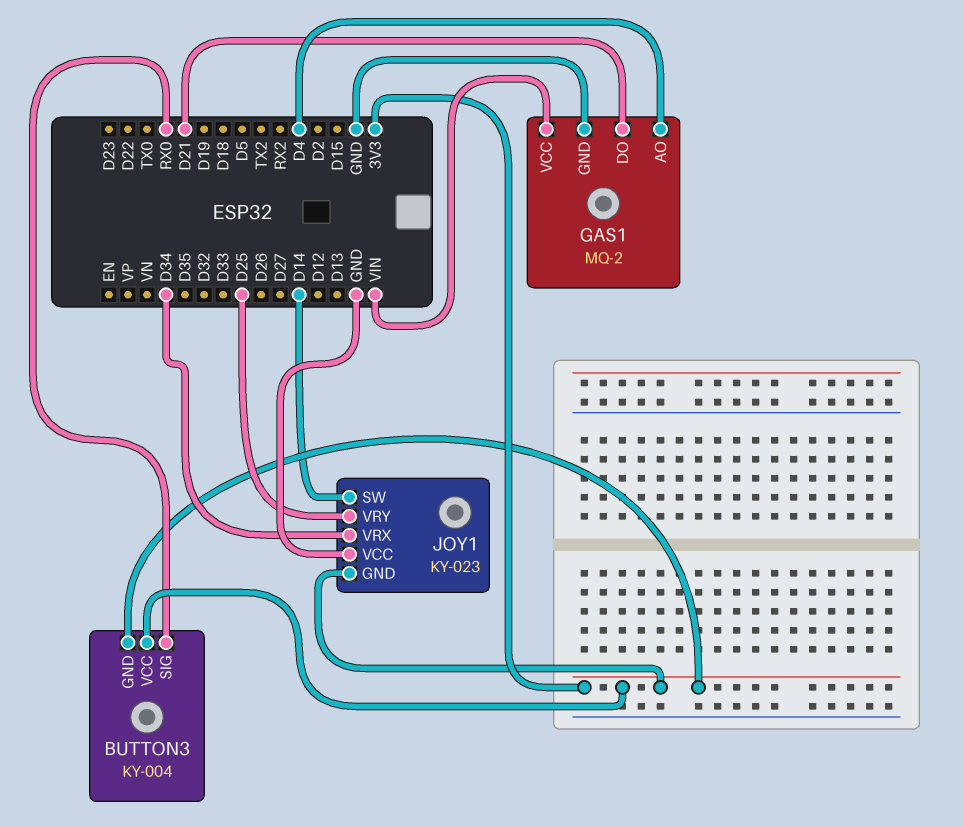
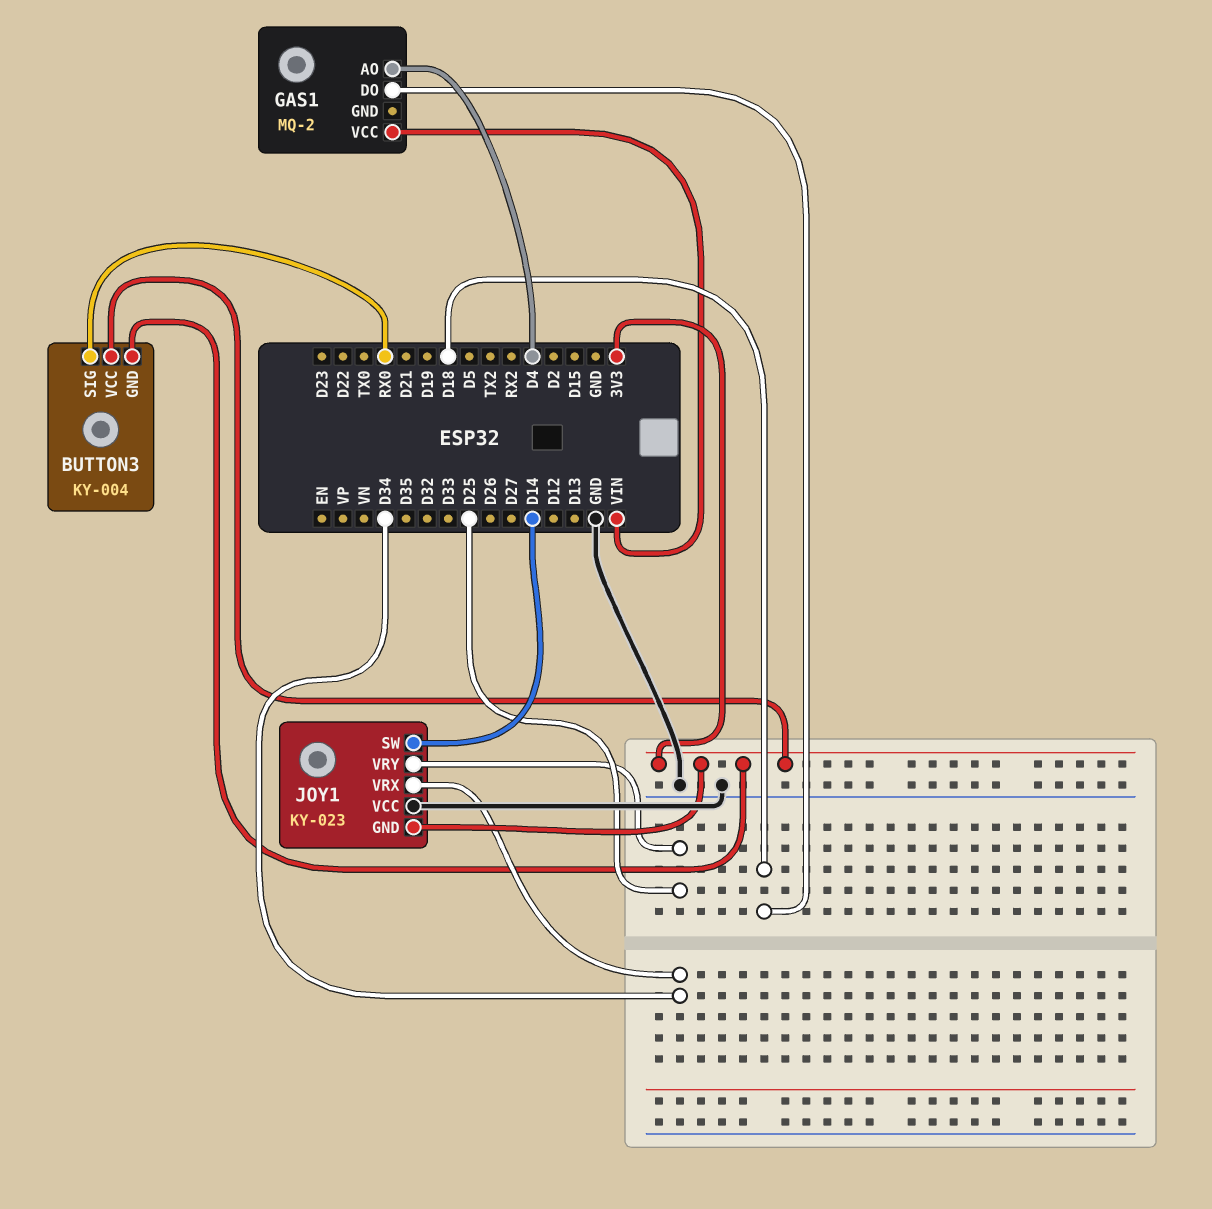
GAS1 pin DO: D21 -> D18
GAS1 pin GND: GND -> none

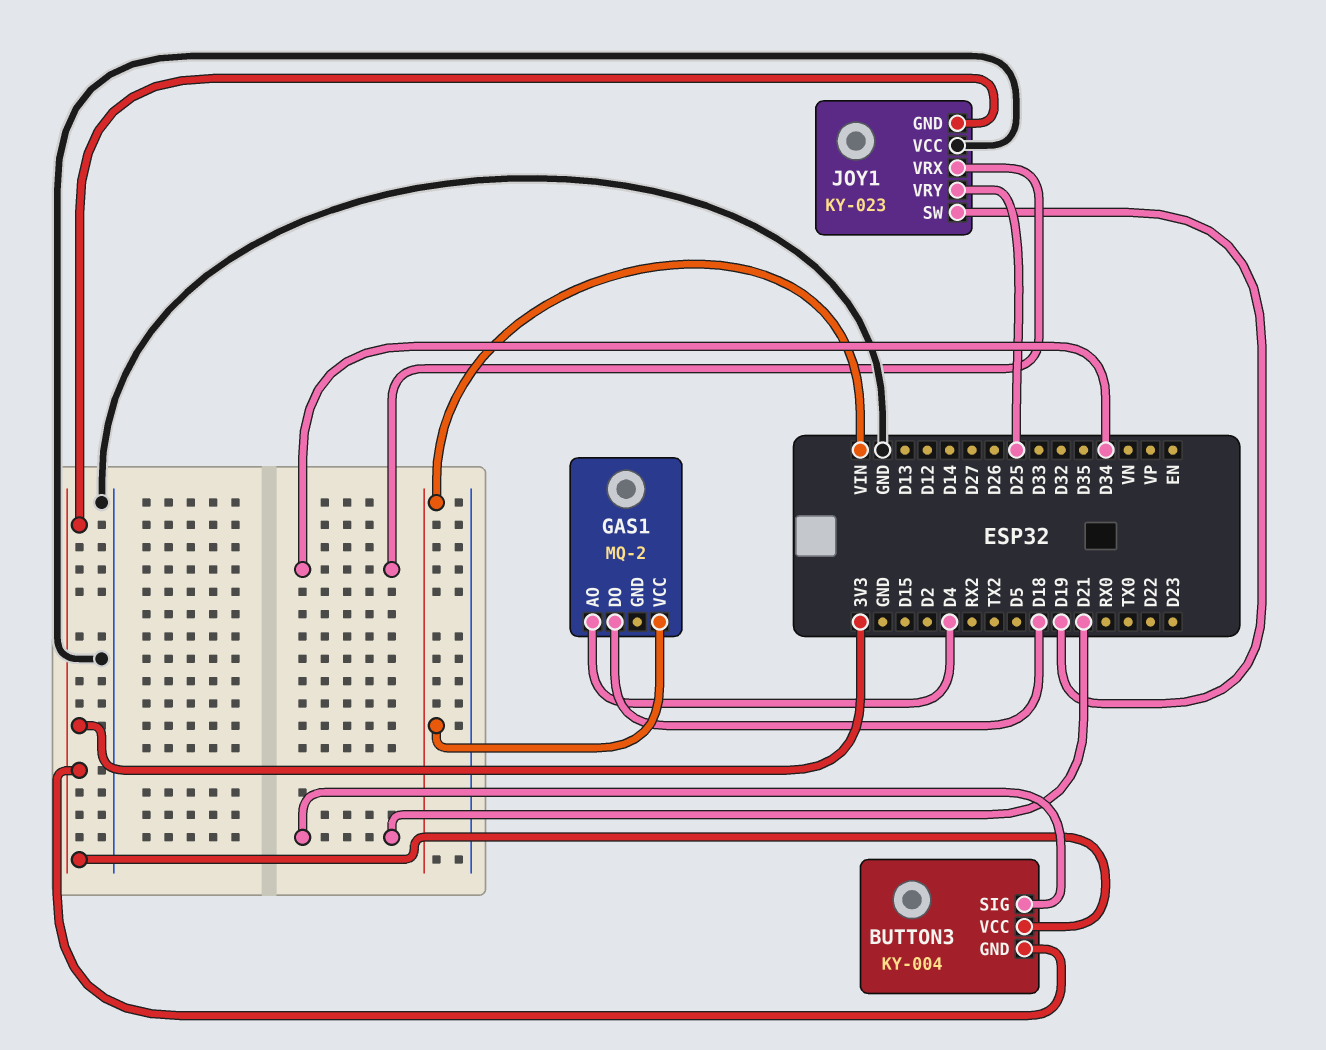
BUTTON3 pin SIG: RX0 -> D21
JOY1 pin SW: D14 -> D19

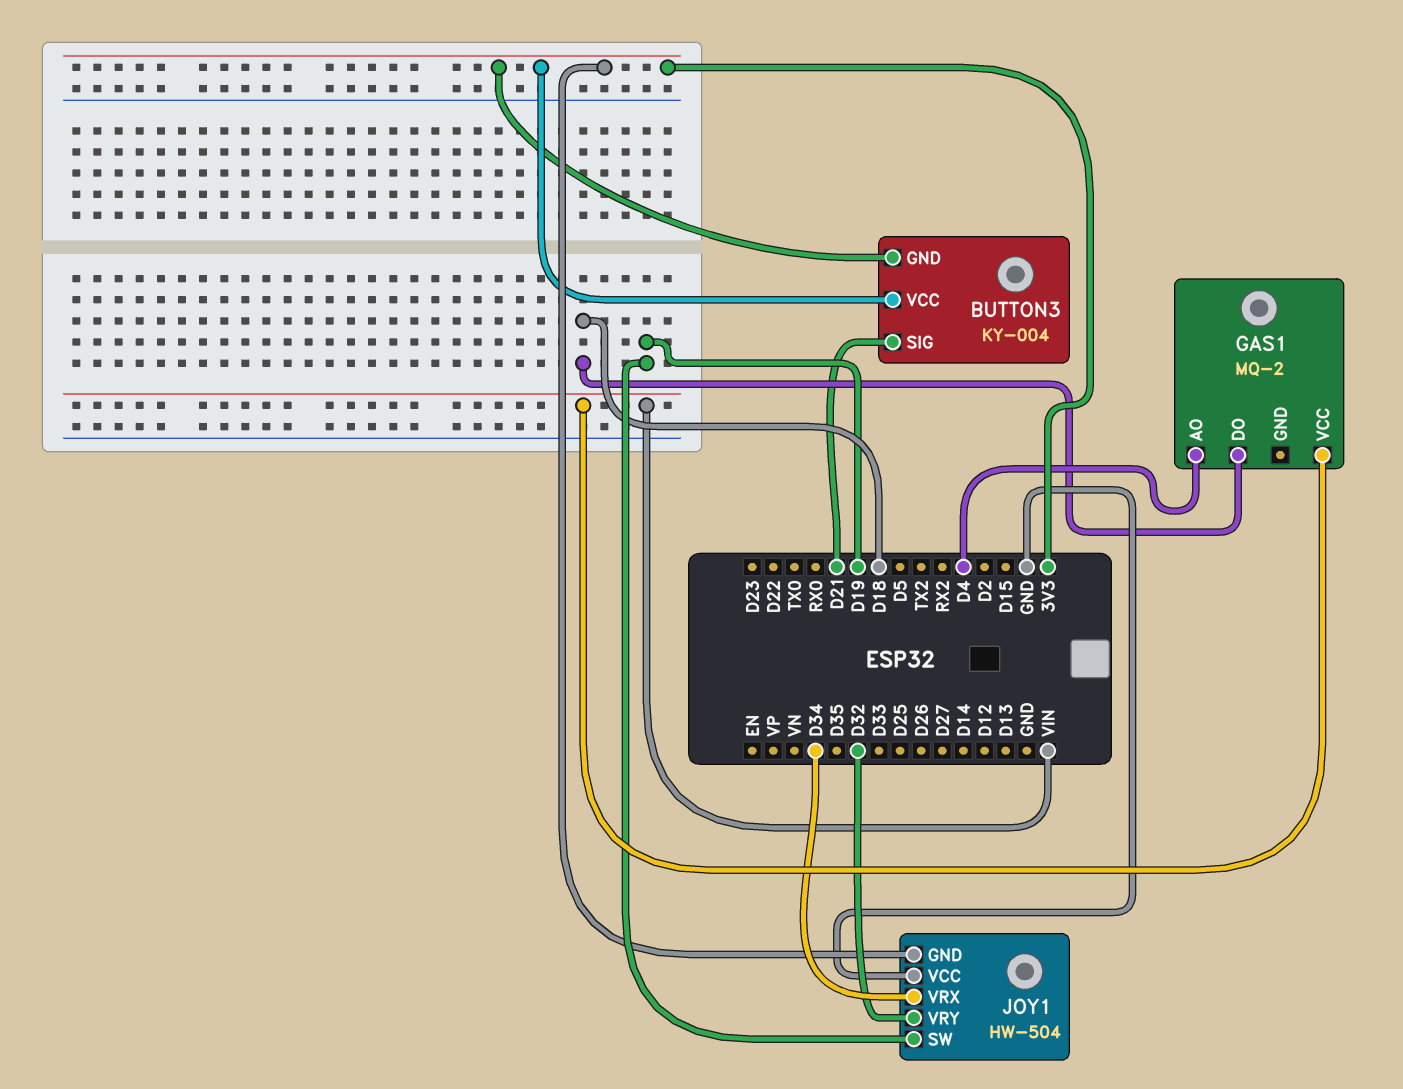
JOY1: KY-023 -> HW-504
JOY1 pin VRY: D25 -> D32

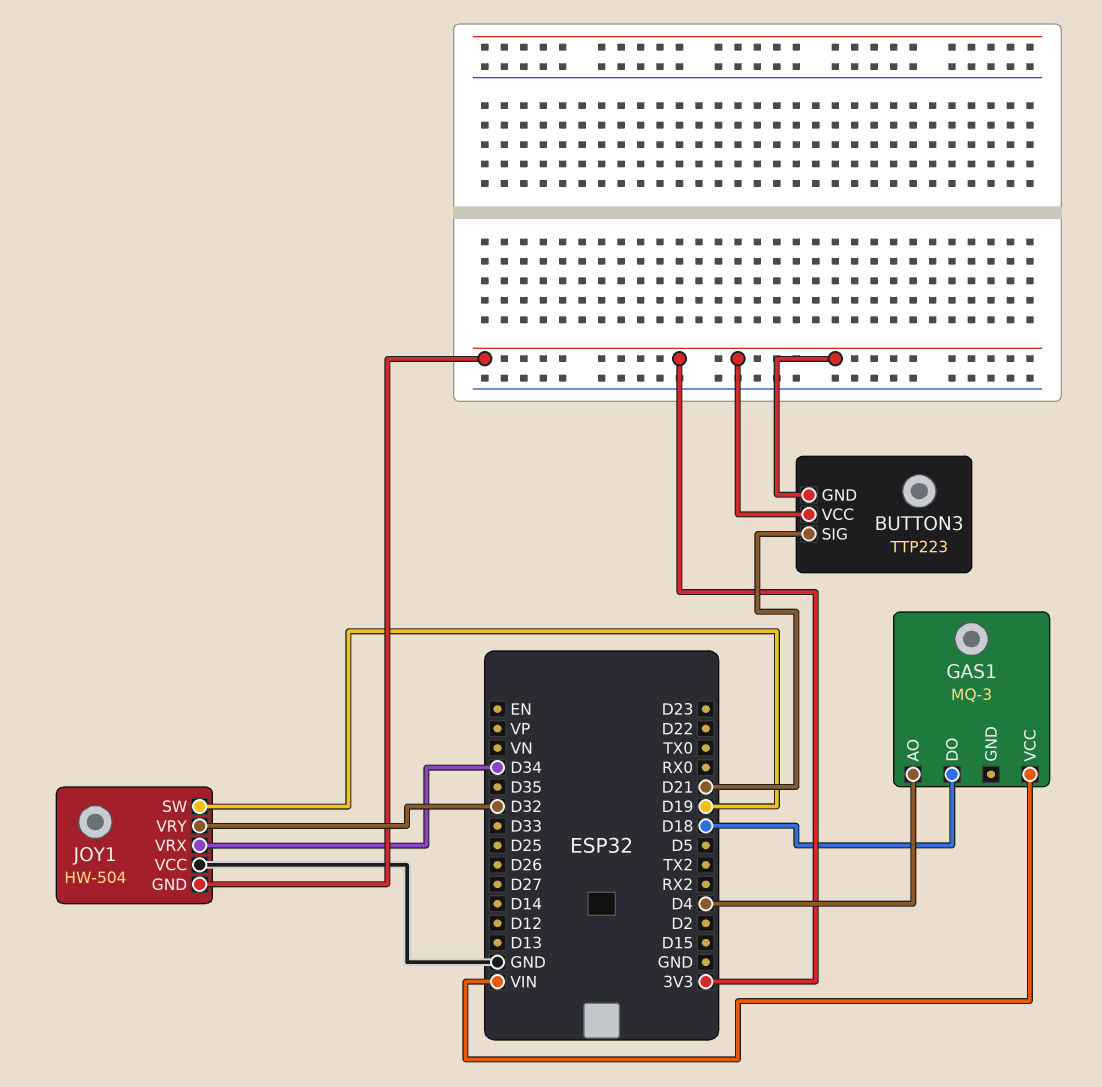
BUTTON3: KY-004 -> TTP223
GAS1: MQ-2 -> MQ-3

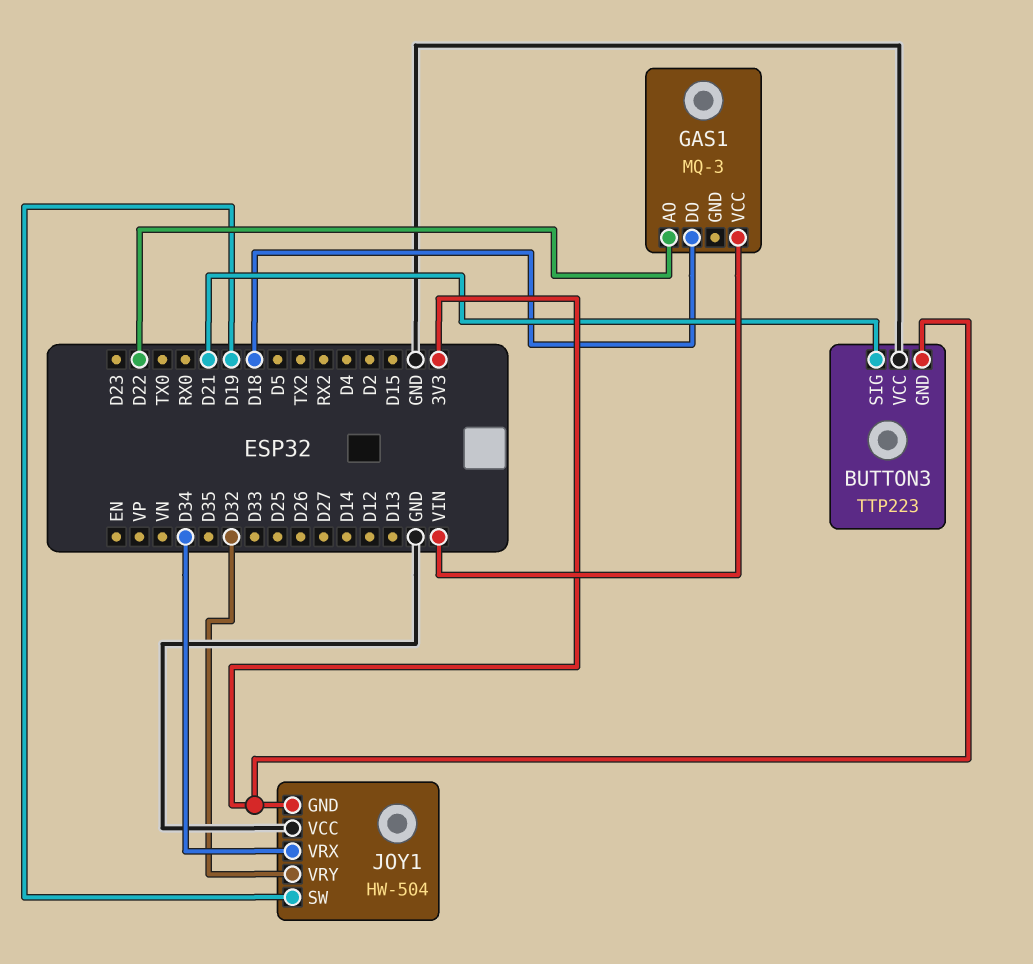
BUTTON3 pin VCC: 3V3 -> GND
GAS1 pin AO: D4 -> D22

